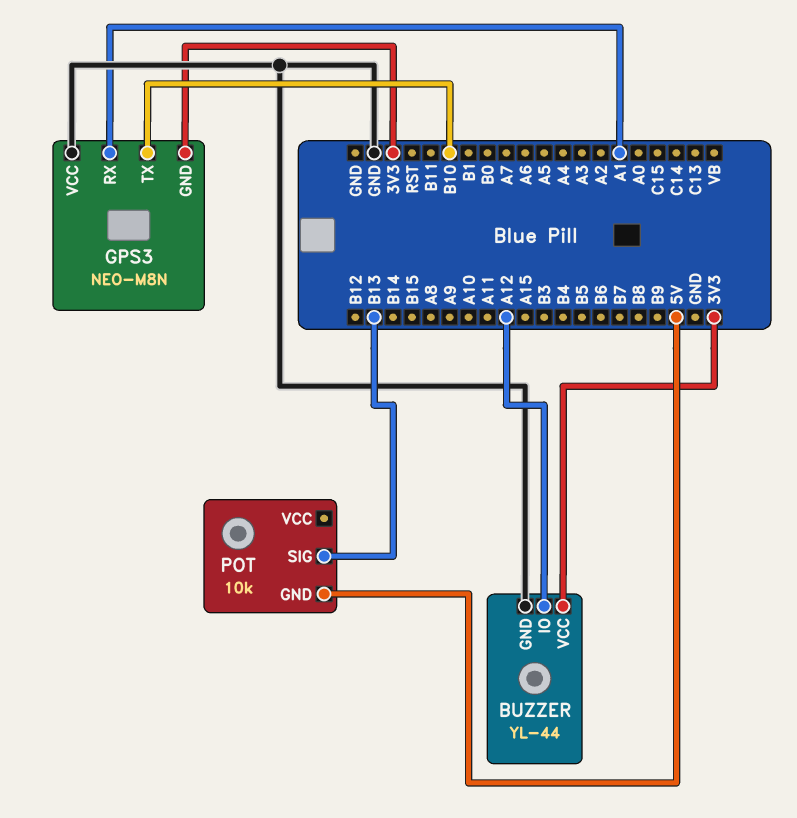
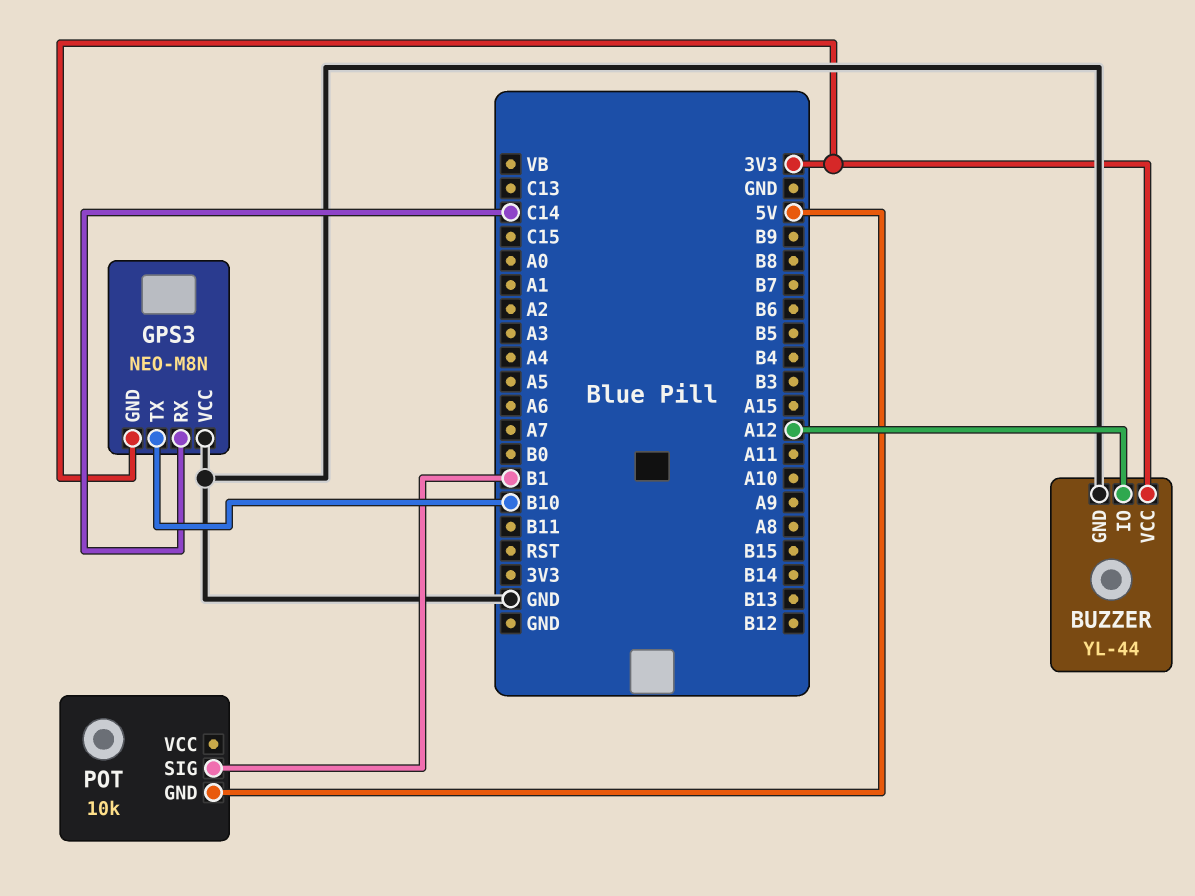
GPS3 pin RX: A1 -> C14
POT pin SIG: B13 -> B1

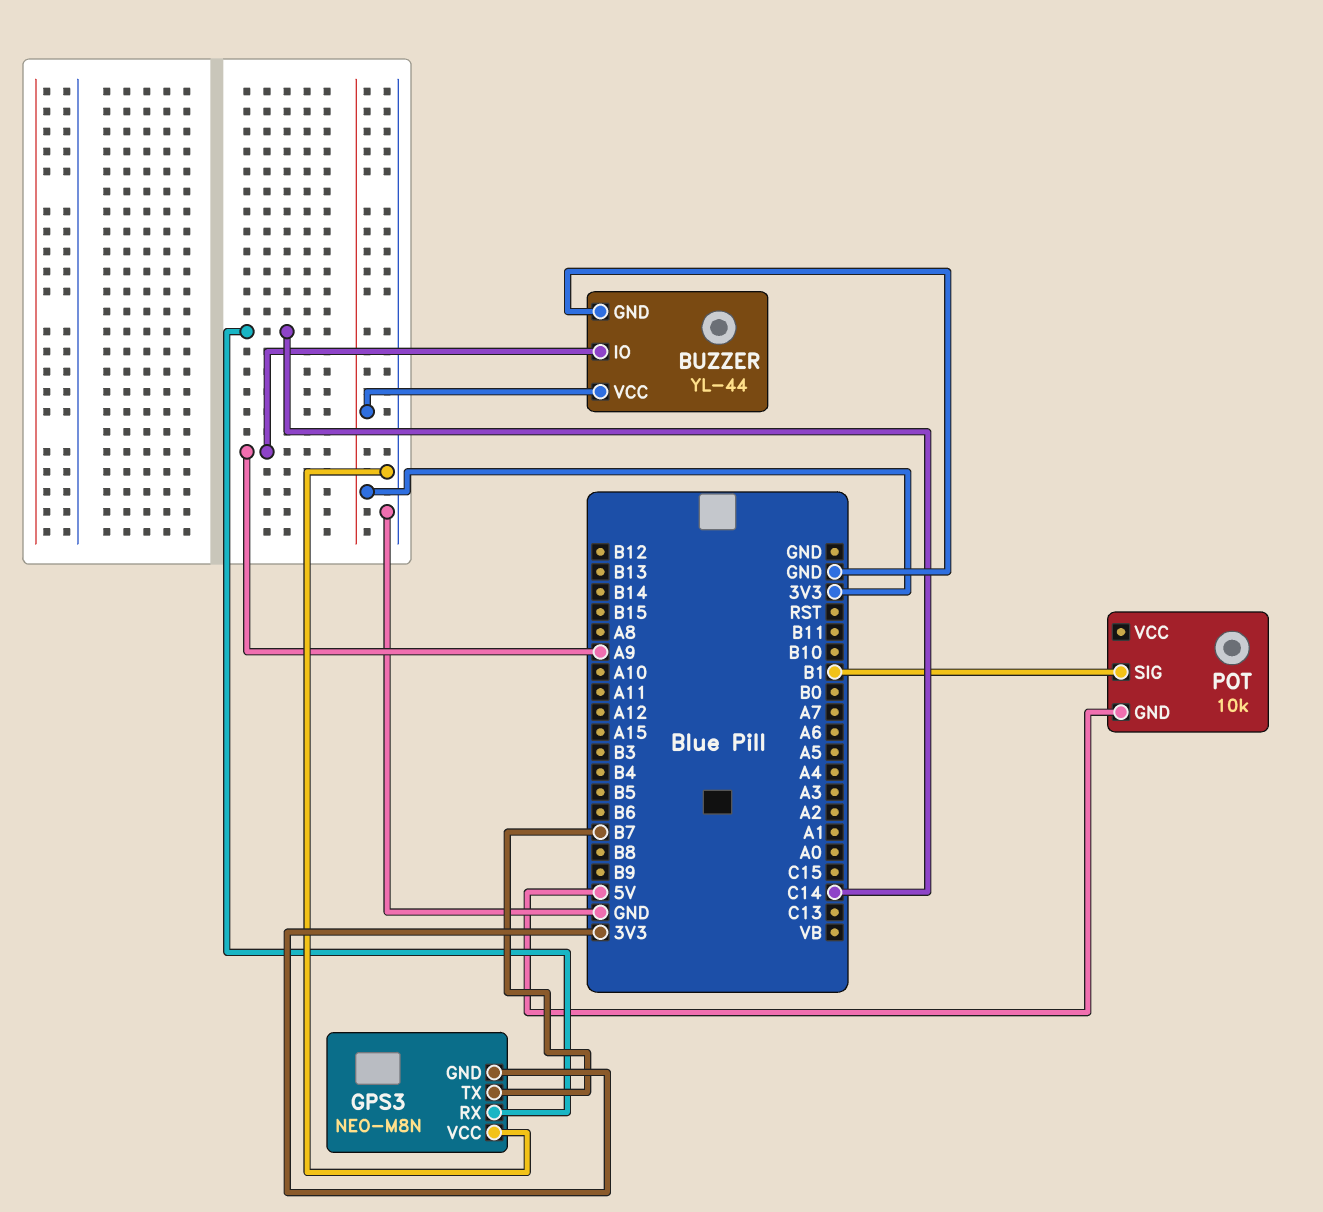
BUZZER pin IO: A12 -> A9
GPS3 pin TX: B10 -> B7

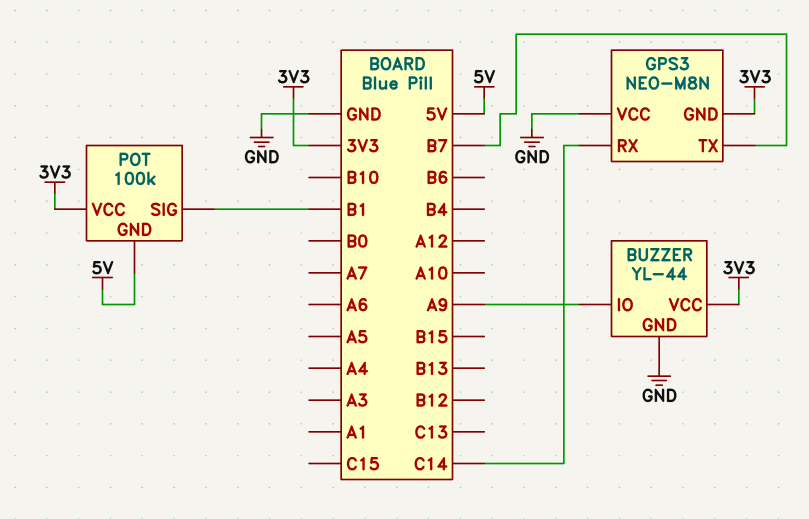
POT: 10k -> 100k
POT pin VCC: none -> 3V3

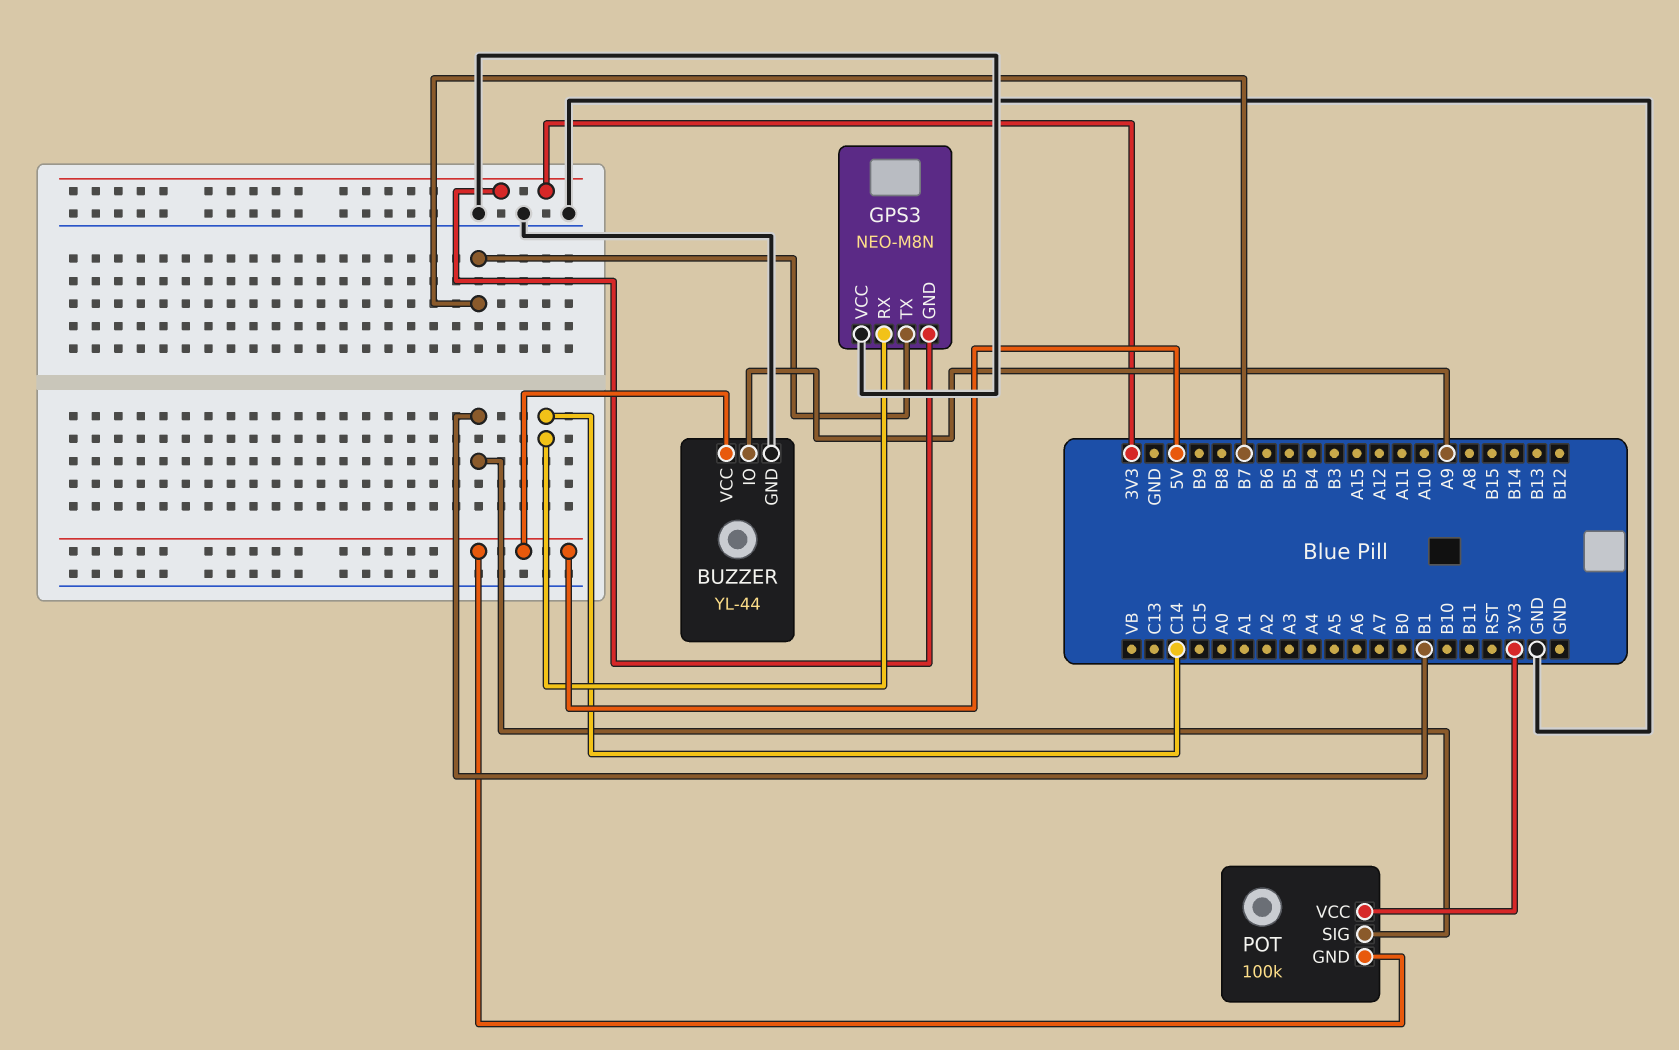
BUZZER pin VCC: 3V3 -> 5V

